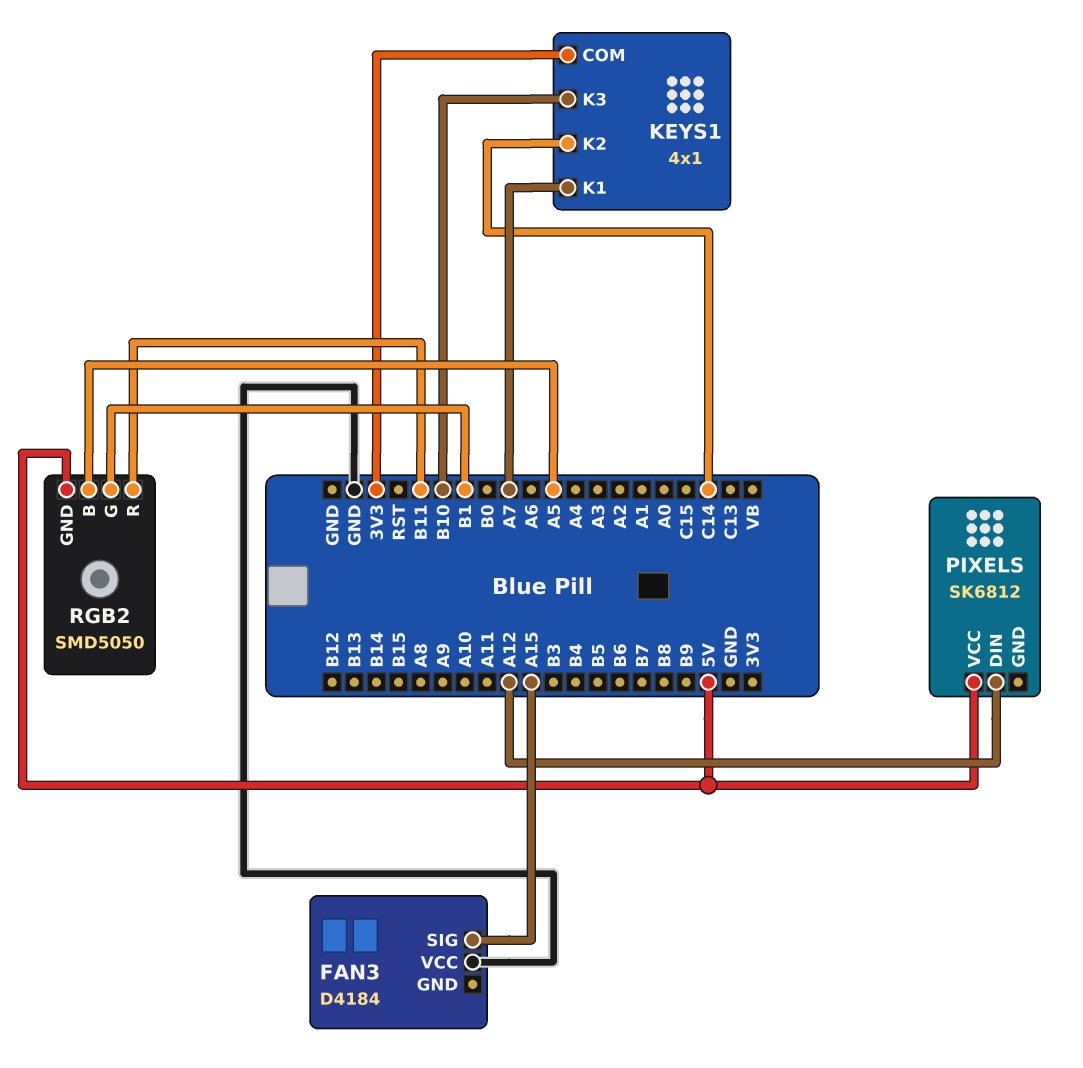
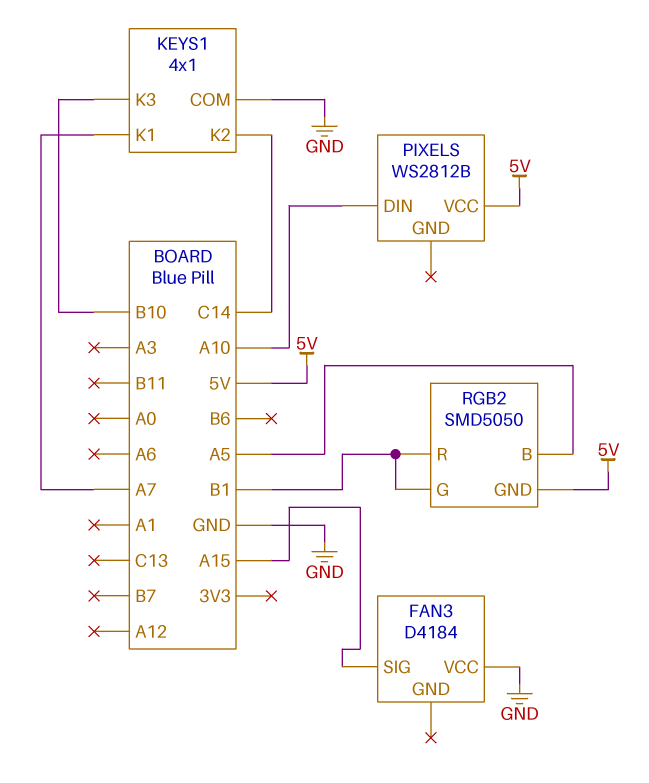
KEYS1 pin COM: 3V3 -> GND
PIXELS: SK6812 -> WS2812B
PIXELS pin DIN: A12 -> A10
RGB2 pin R: B11 -> B1

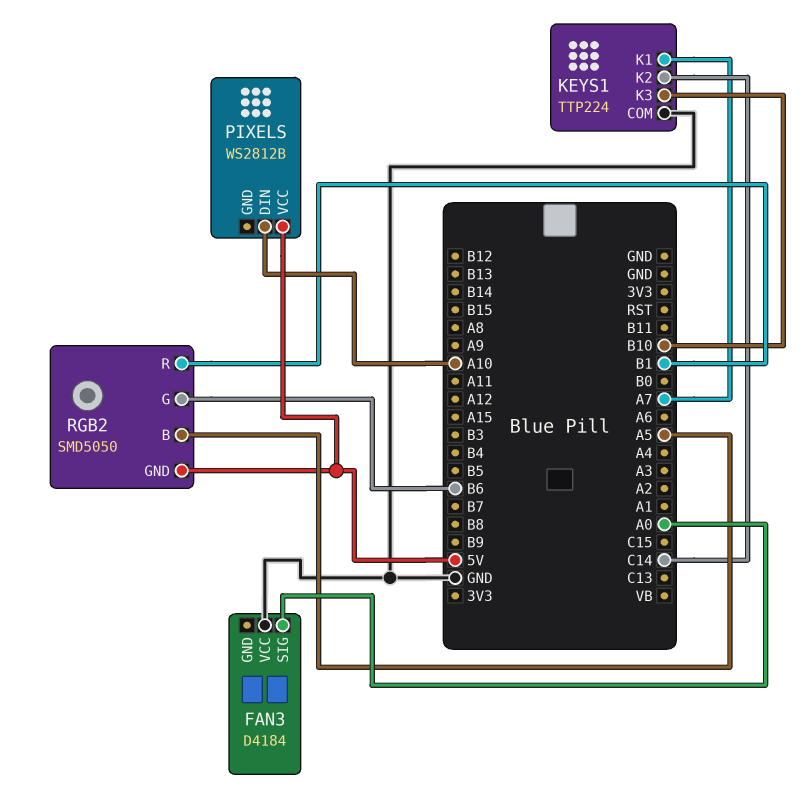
FAN3 pin SIG: A15 -> A0
KEYS1: 4x1 -> TTP224
RGB2 pin G: B1 -> B6

